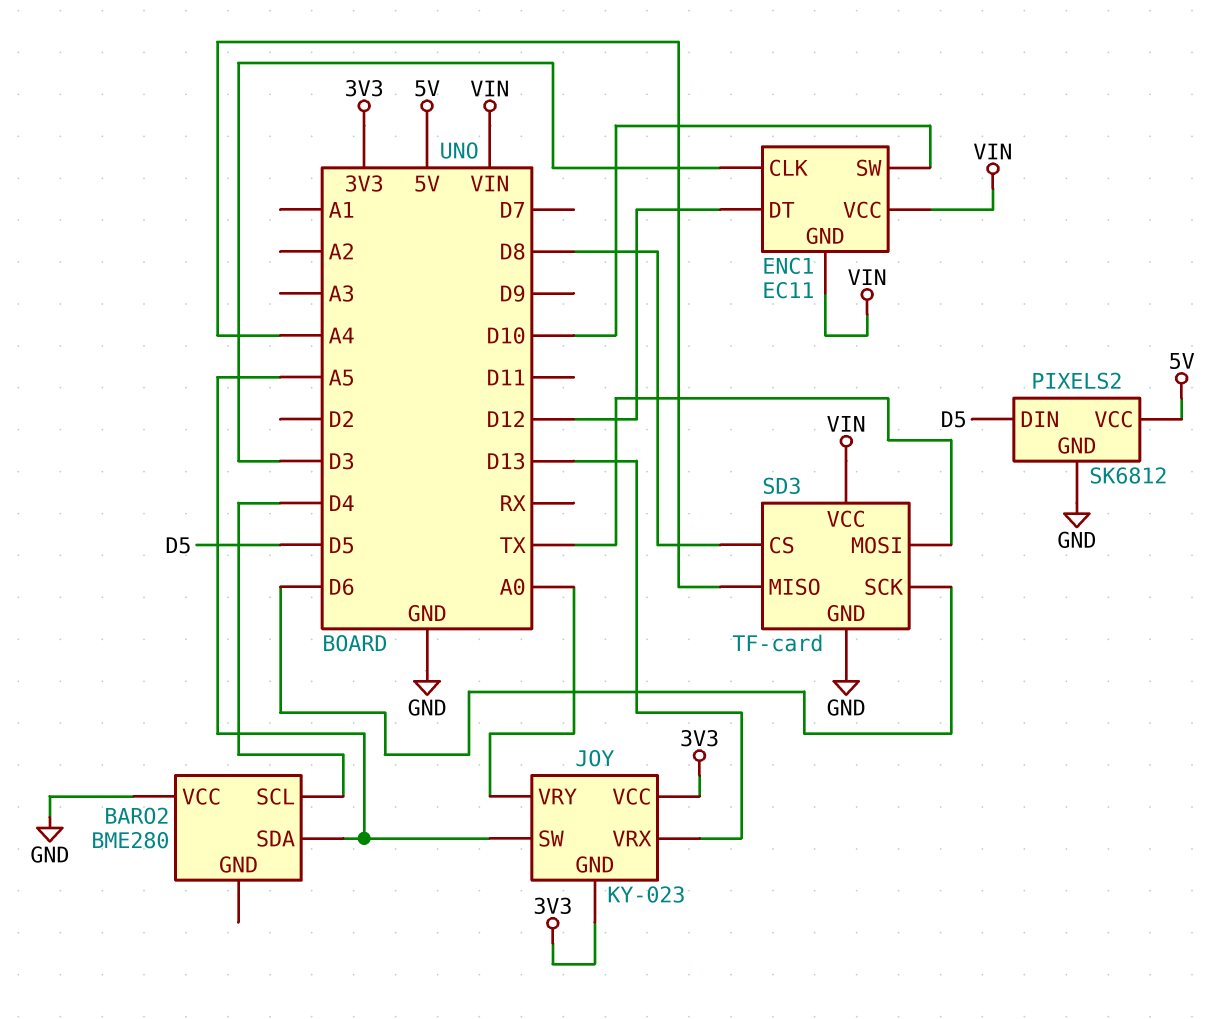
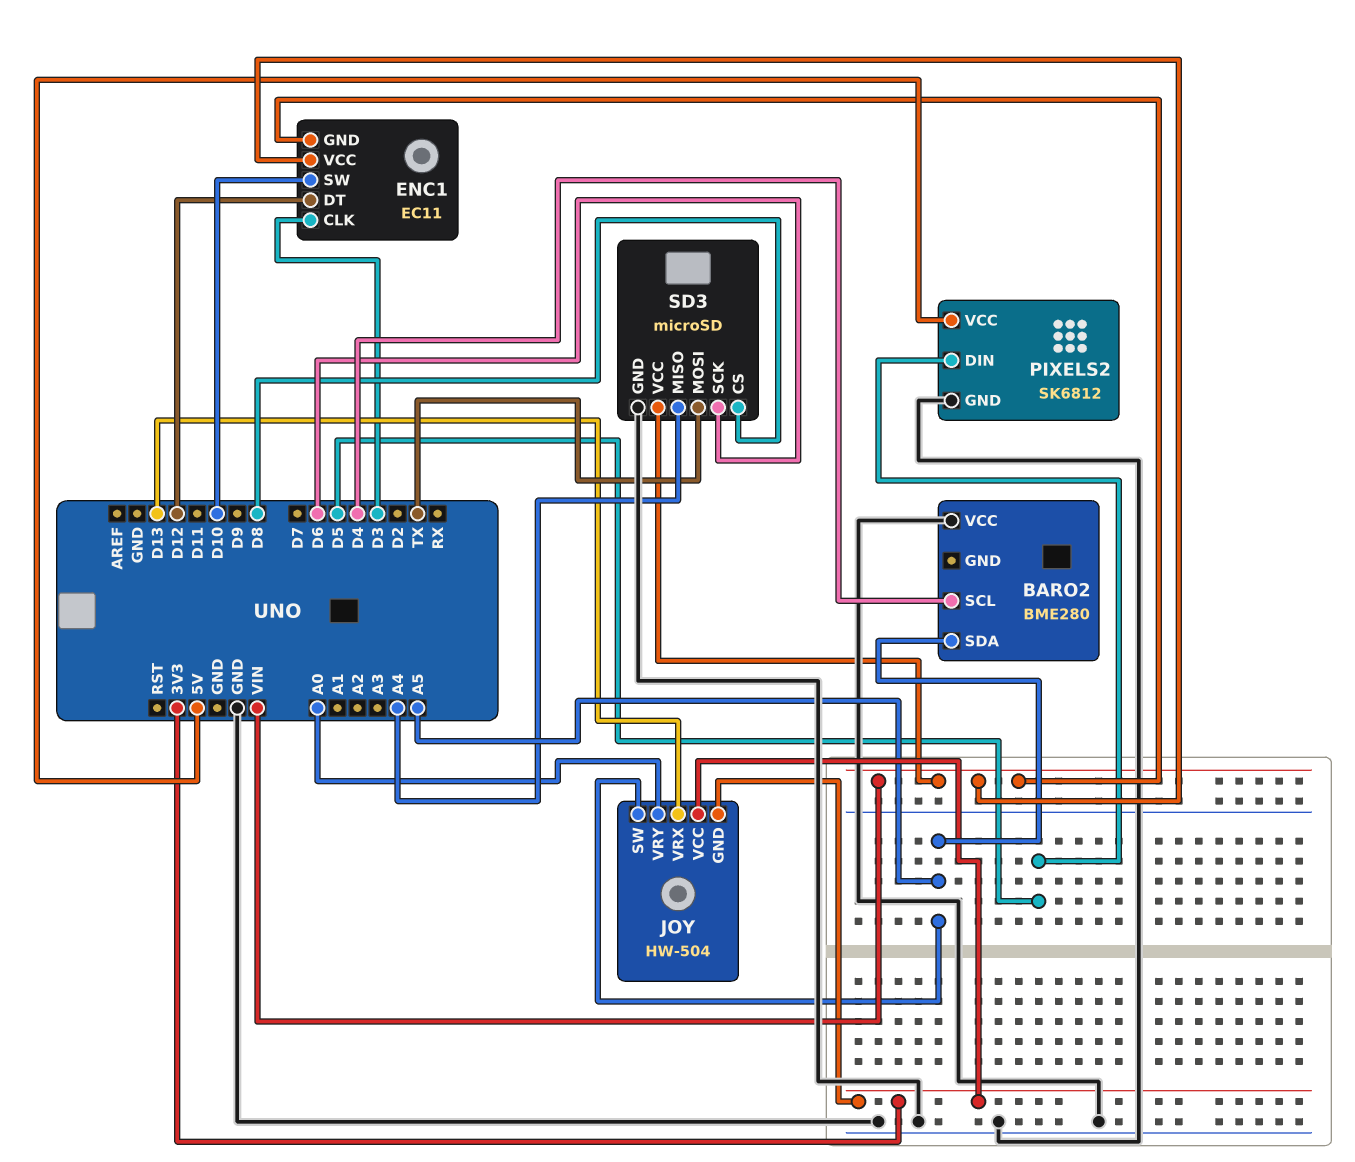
JOY: KY-023 -> HW-504
SD3: TF-card -> microSD

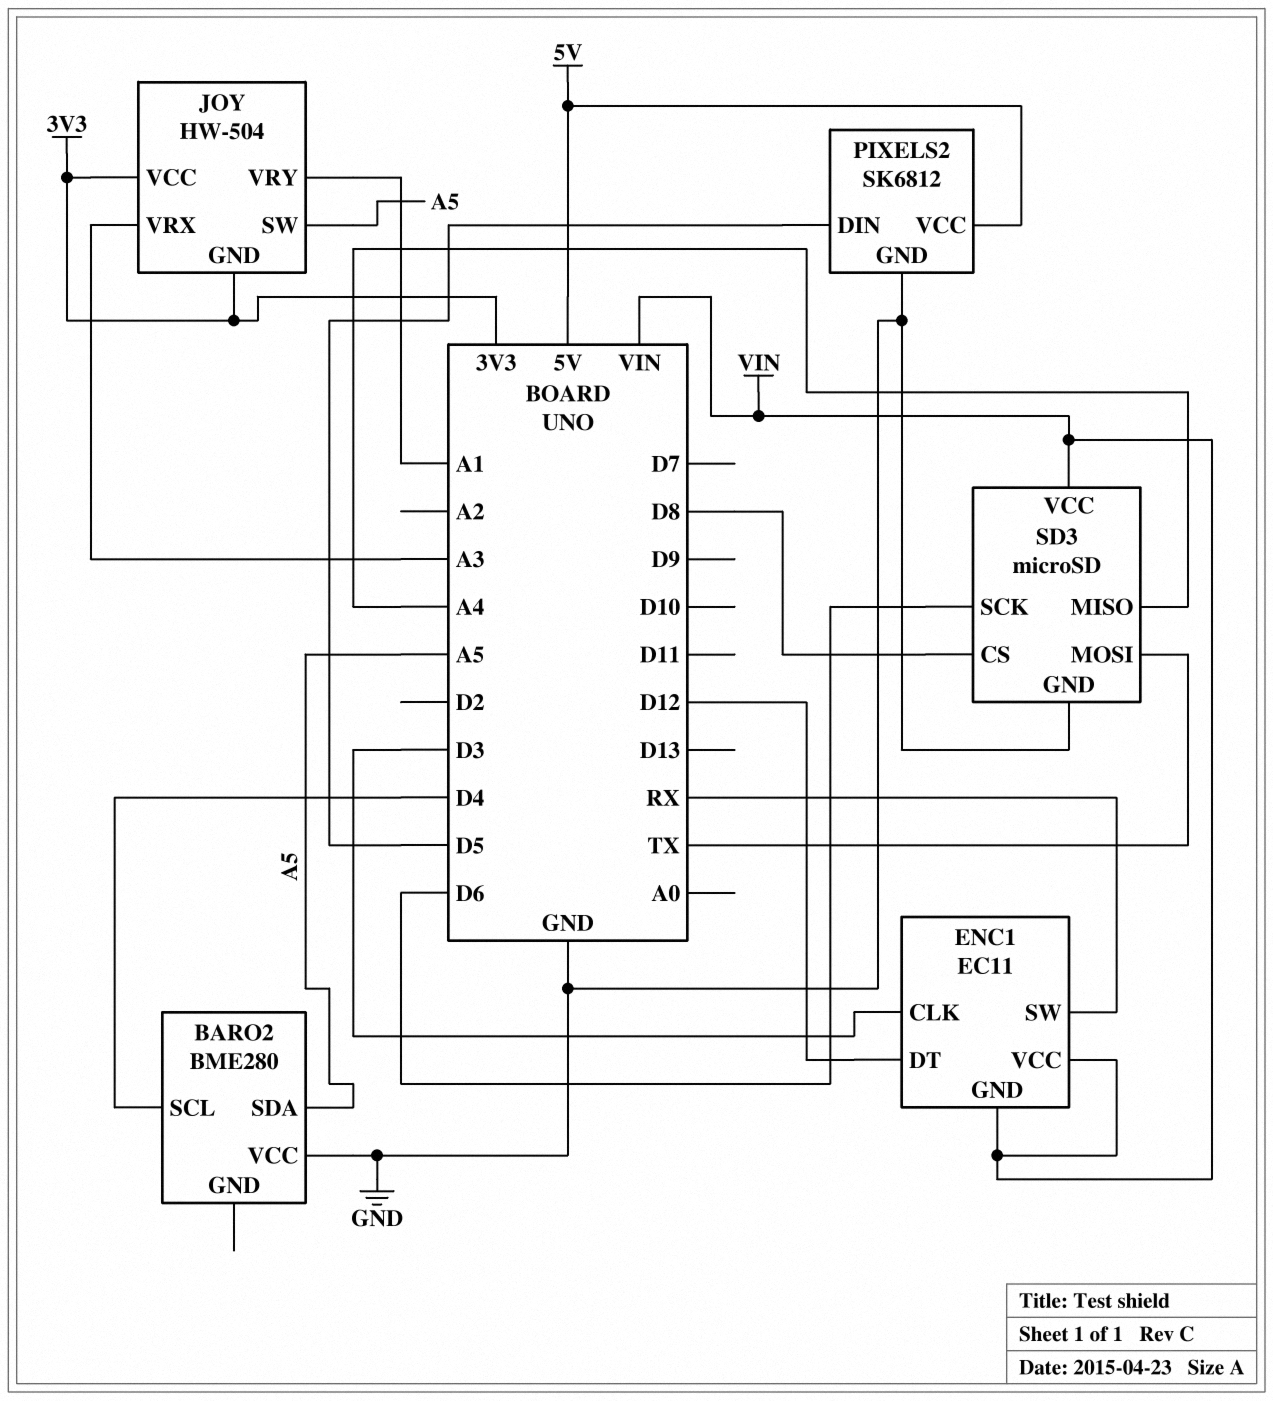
ENC1 pin SW: D10 -> RX
JOY pin VRX: D13 -> A3
JOY pin VRY: A0 -> A1

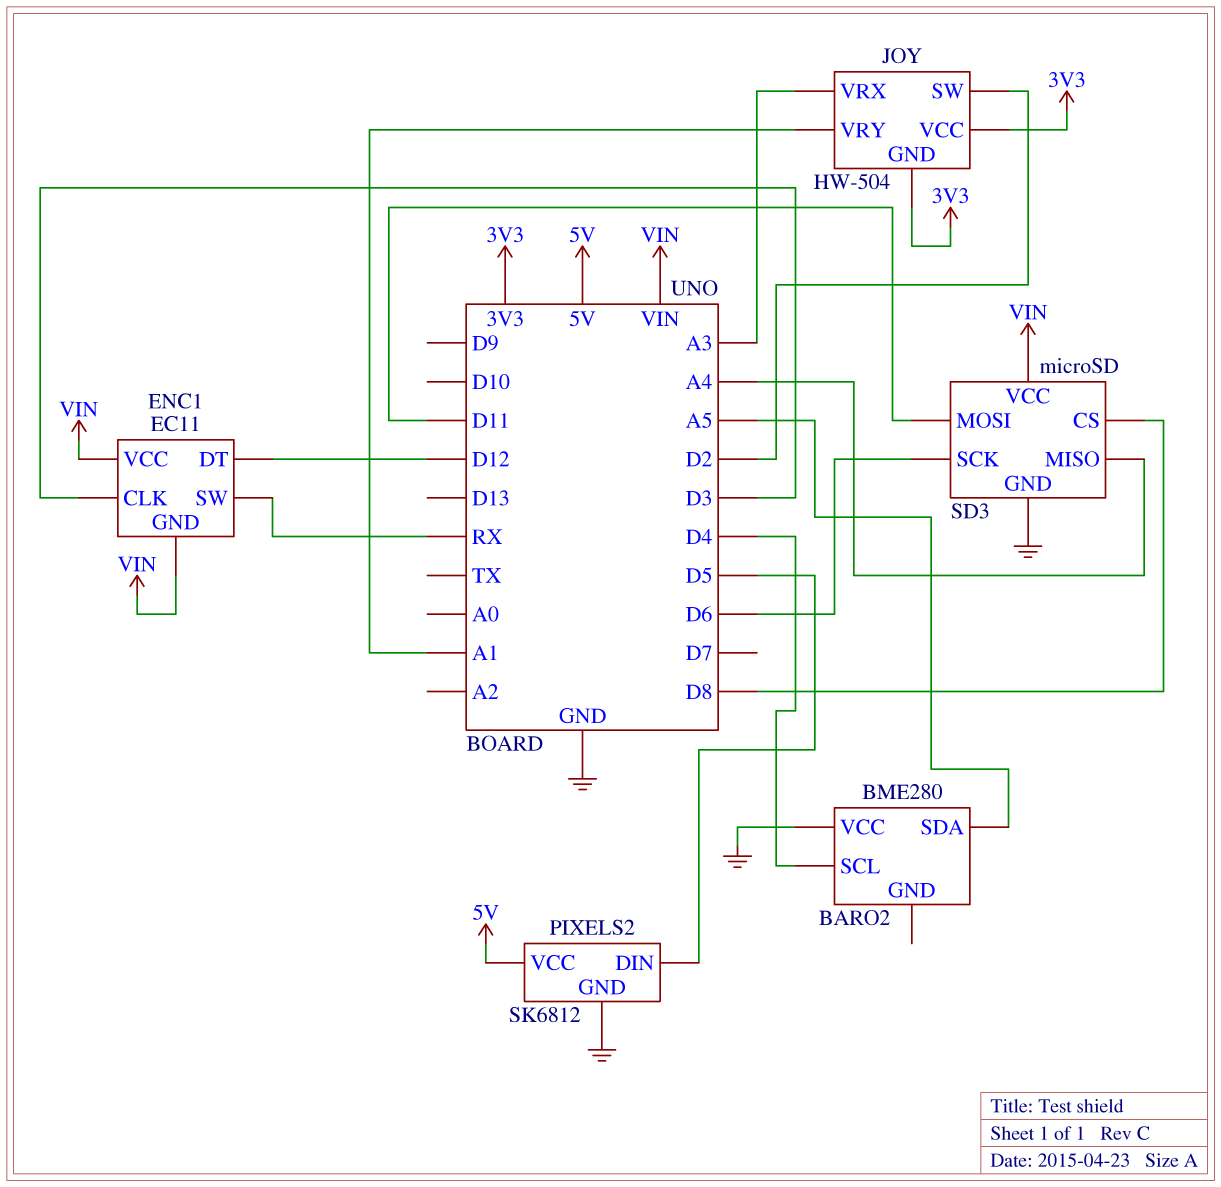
JOY pin SW: A5 -> D2
SD3 pin MOSI: TX -> D11

